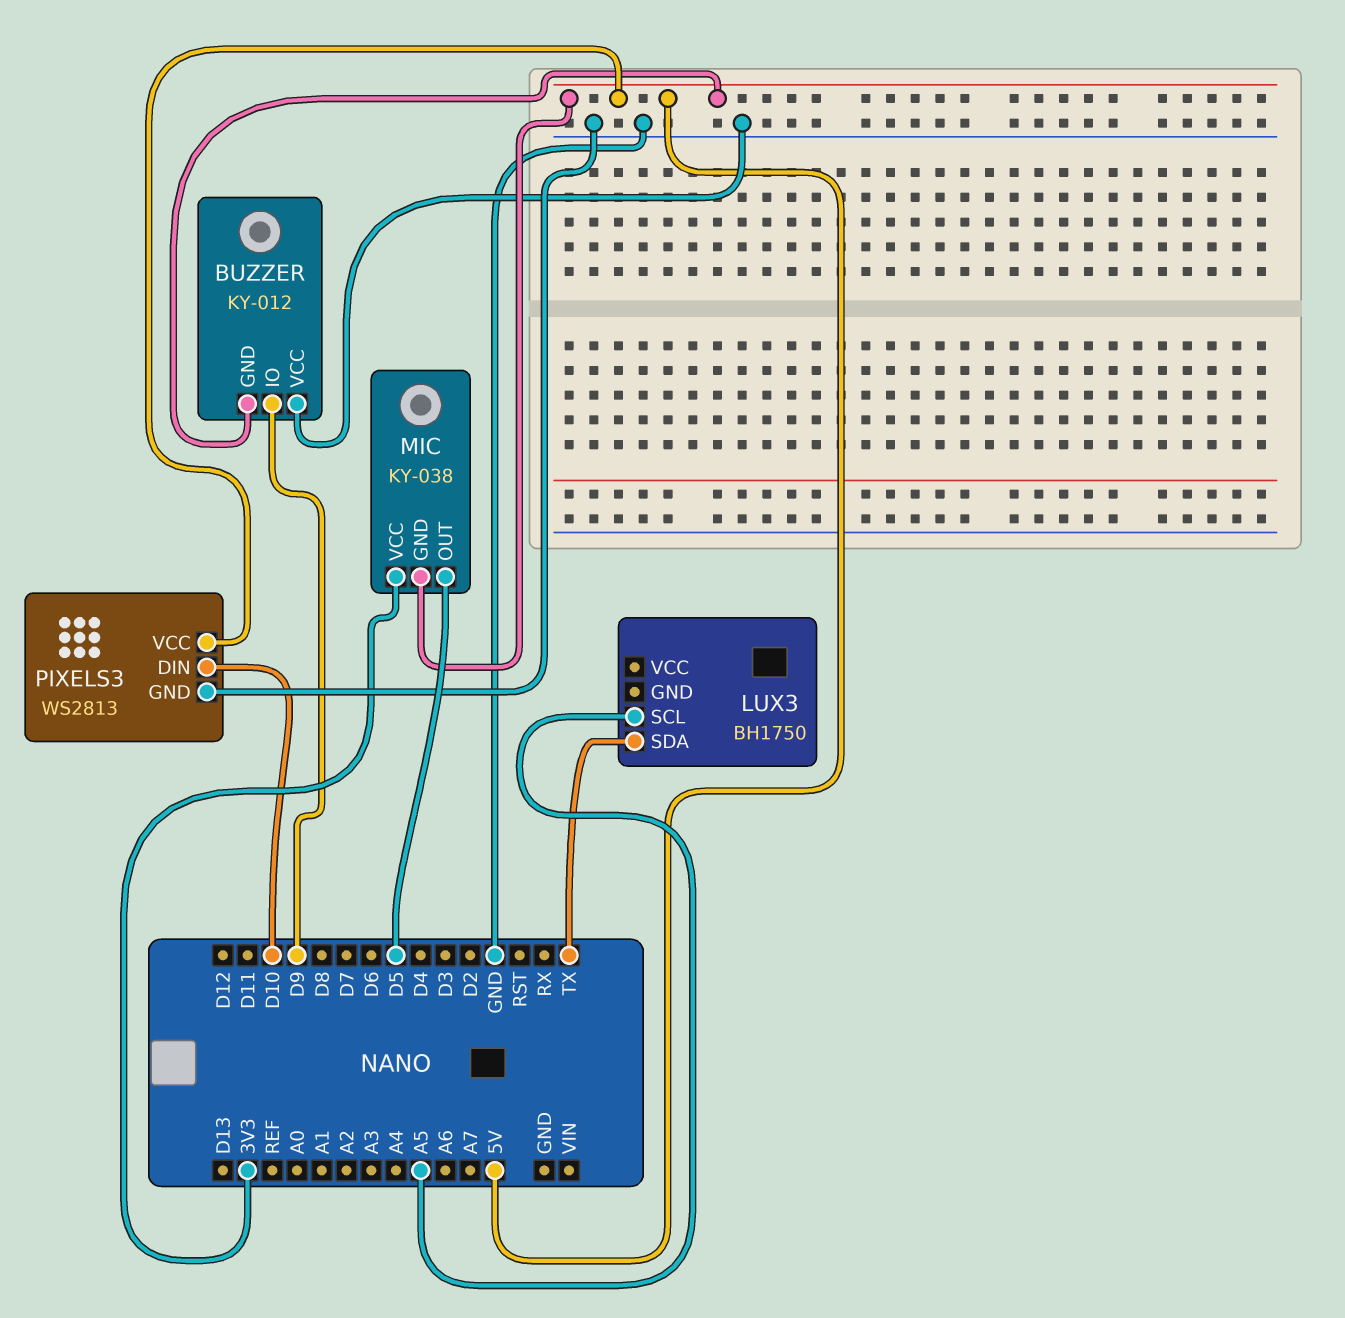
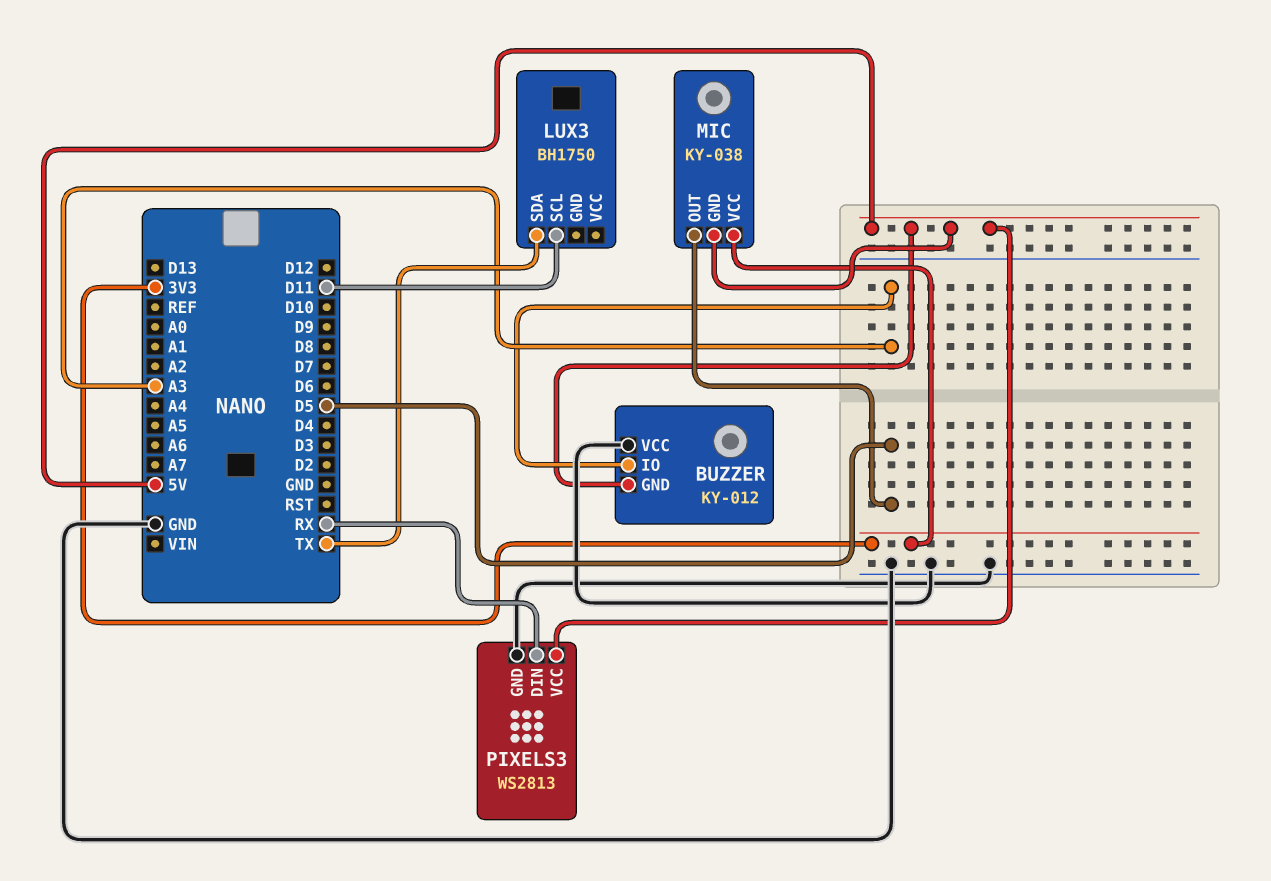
BUZZER pin IO: D9 -> A3
LUX3 pin SCL: A5 -> D11
PIXELS3 pin DIN: D10 -> RX

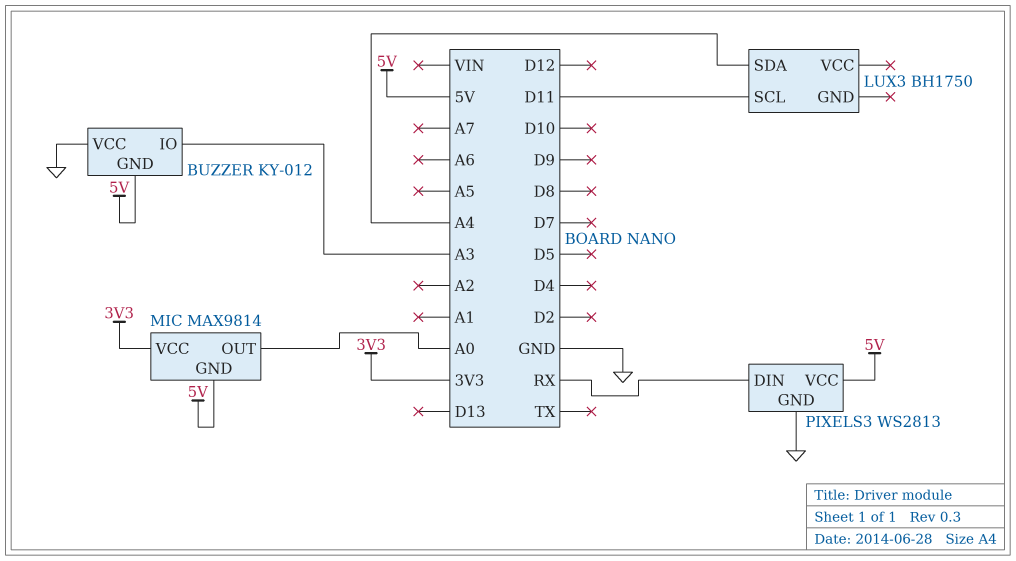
LUX3 pin SDA: TX -> A4
MIC: KY-038 -> MAX9814
MIC pin OUT: D5 -> A0

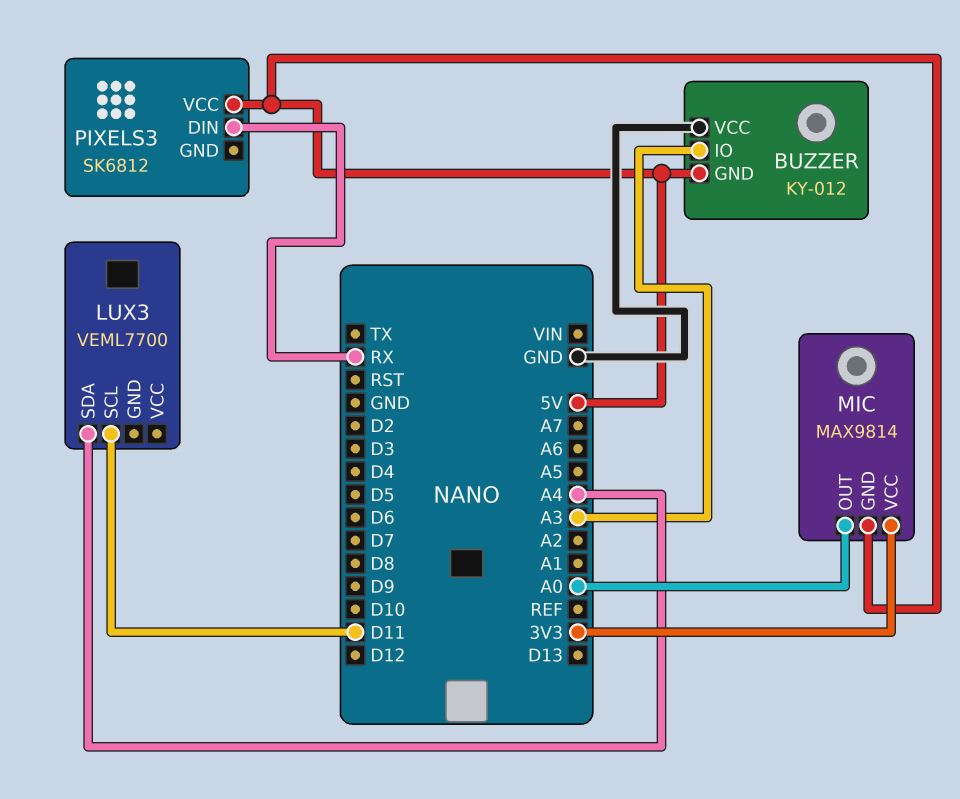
LUX3: BH1750 -> VEML7700
PIXELS3: WS2813 -> SK6812
PIXELS3 pin GND: GND -> none

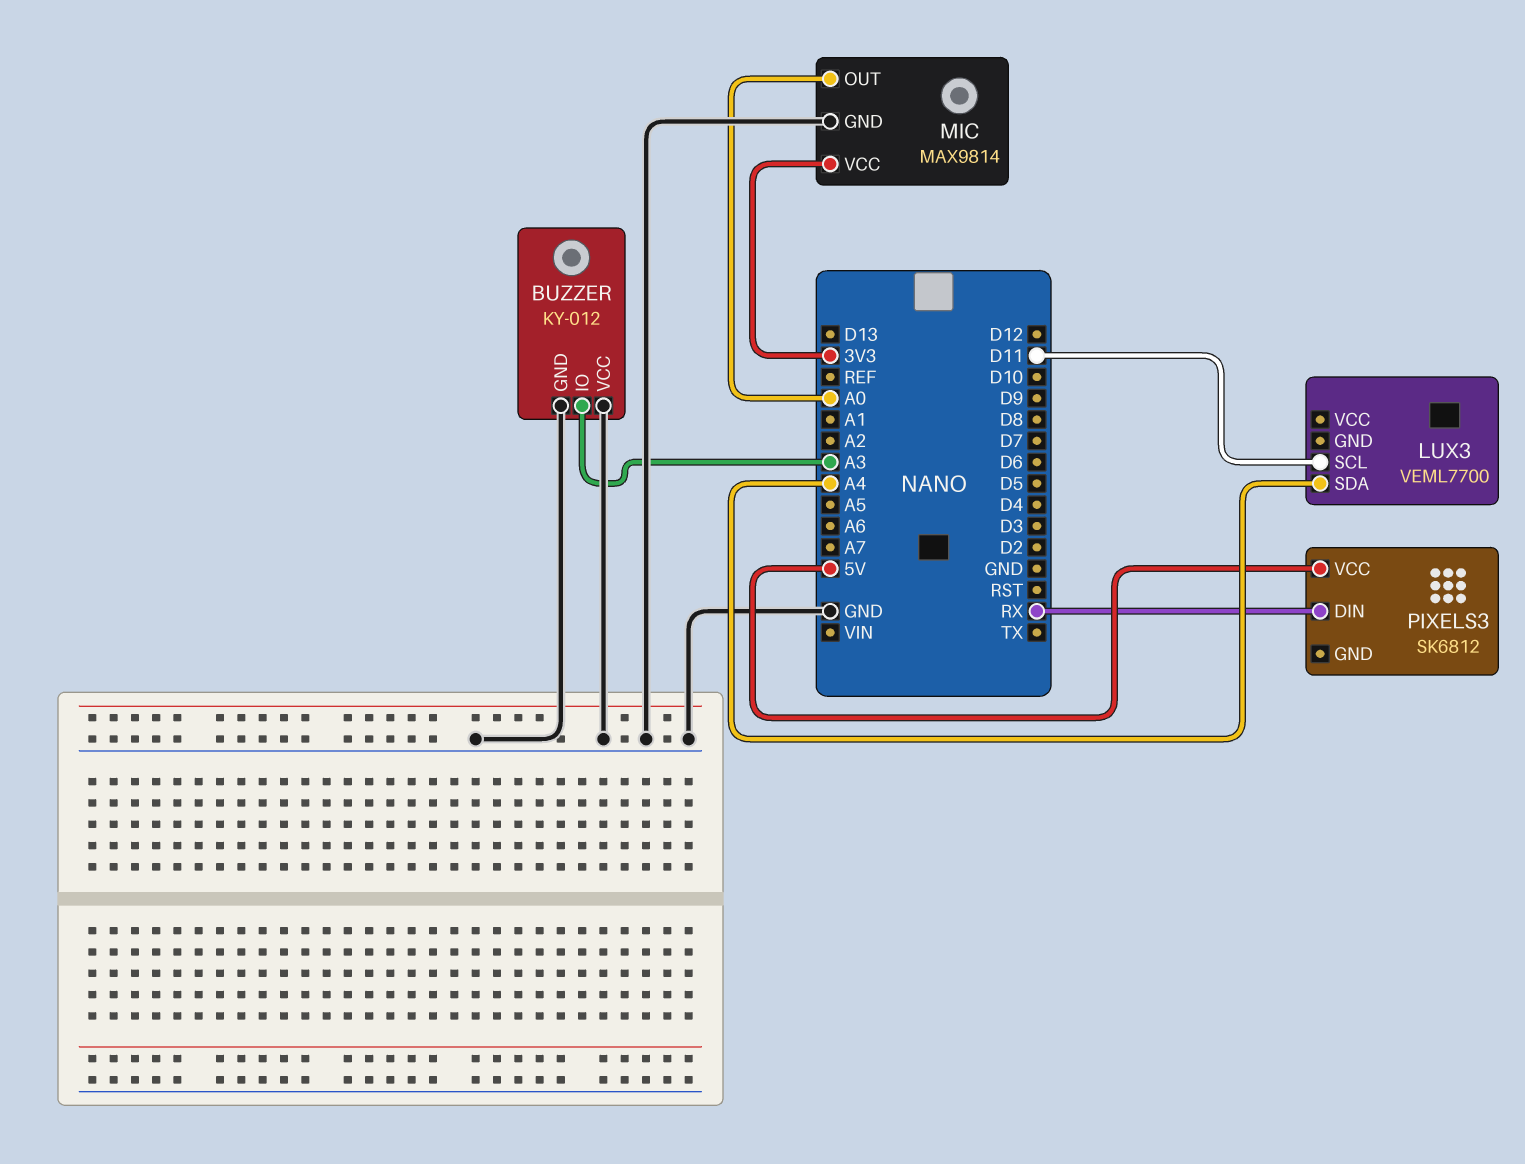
BUZZER pin GND: 5V -> GND
MIC pin GND: 5V -> GND

